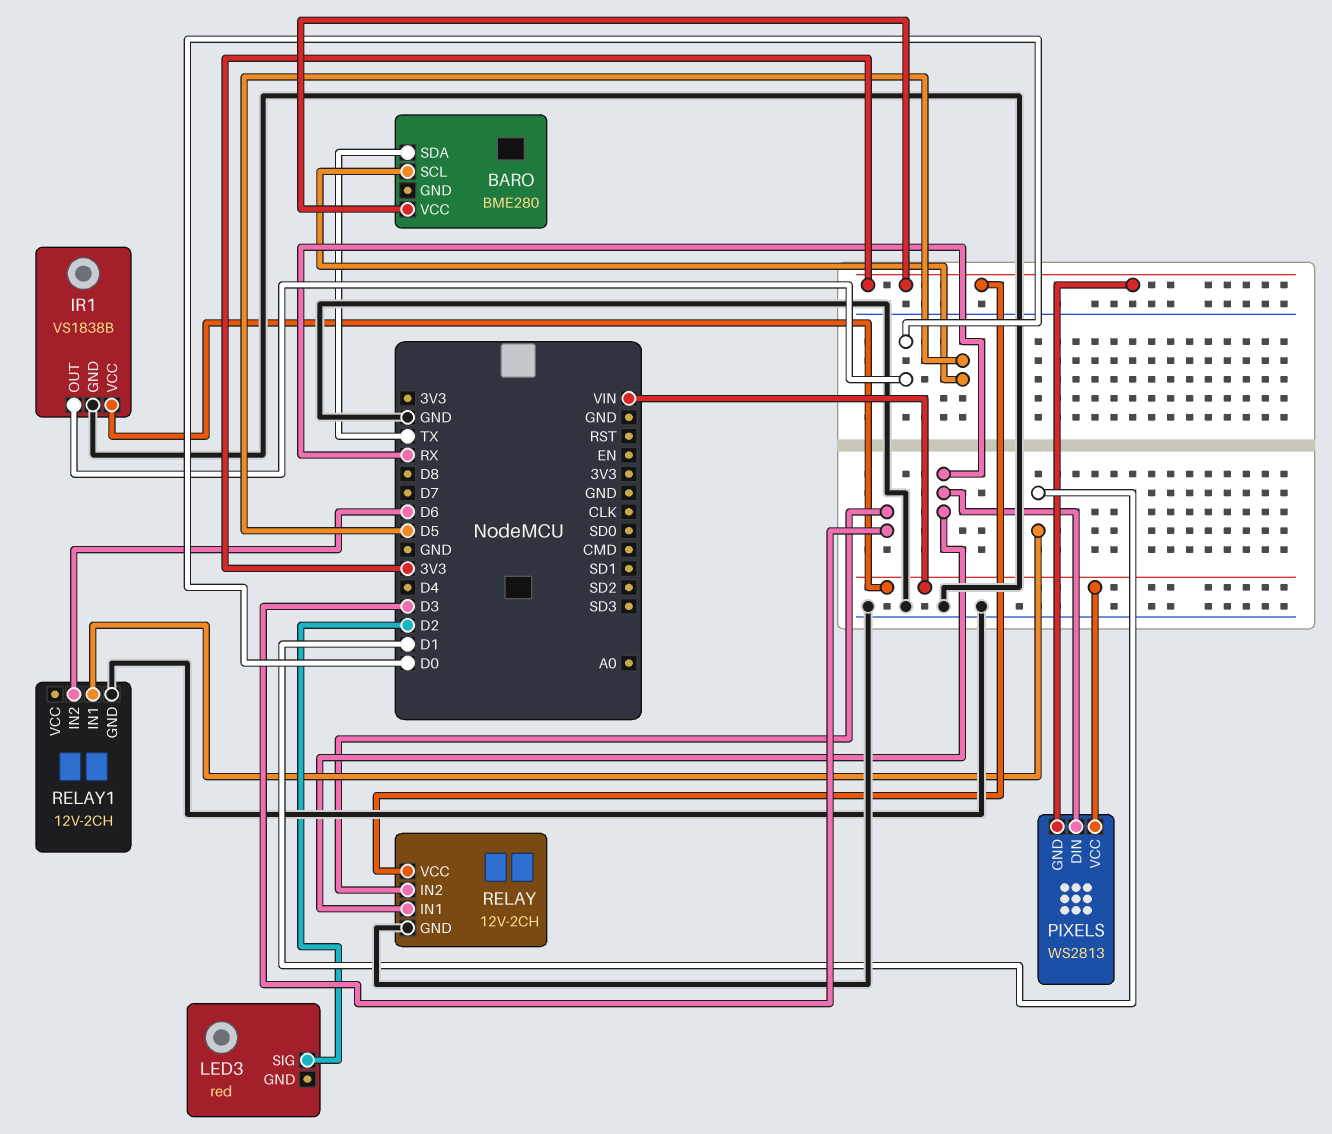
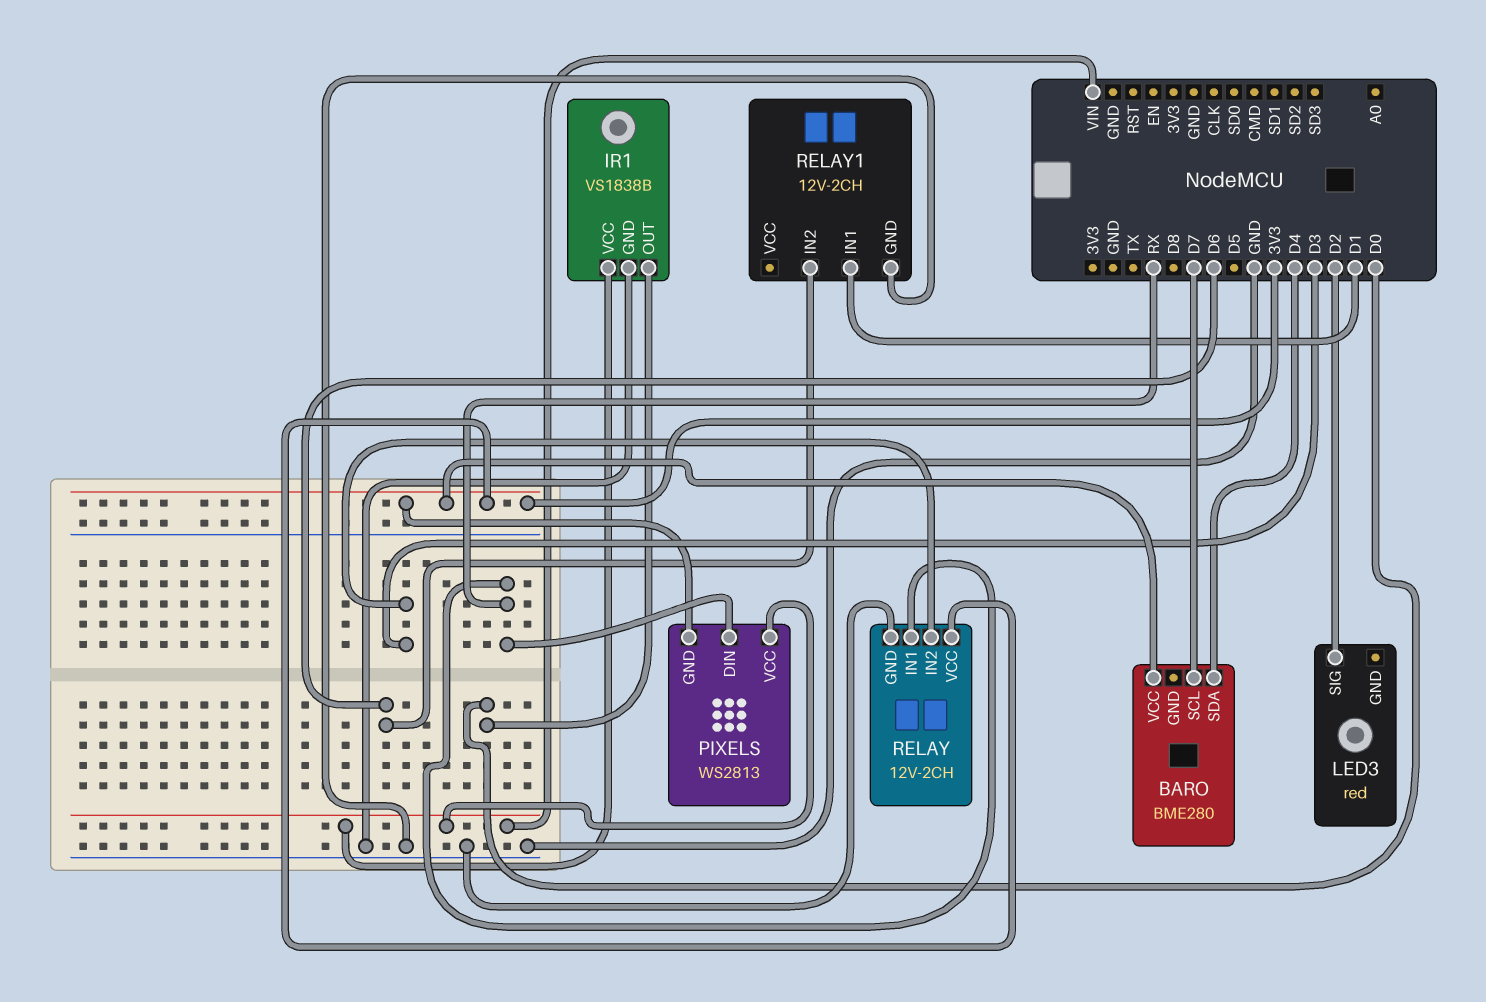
BARO pin SCL: D5 -> D7
BARO pin SDA: TX -> D4

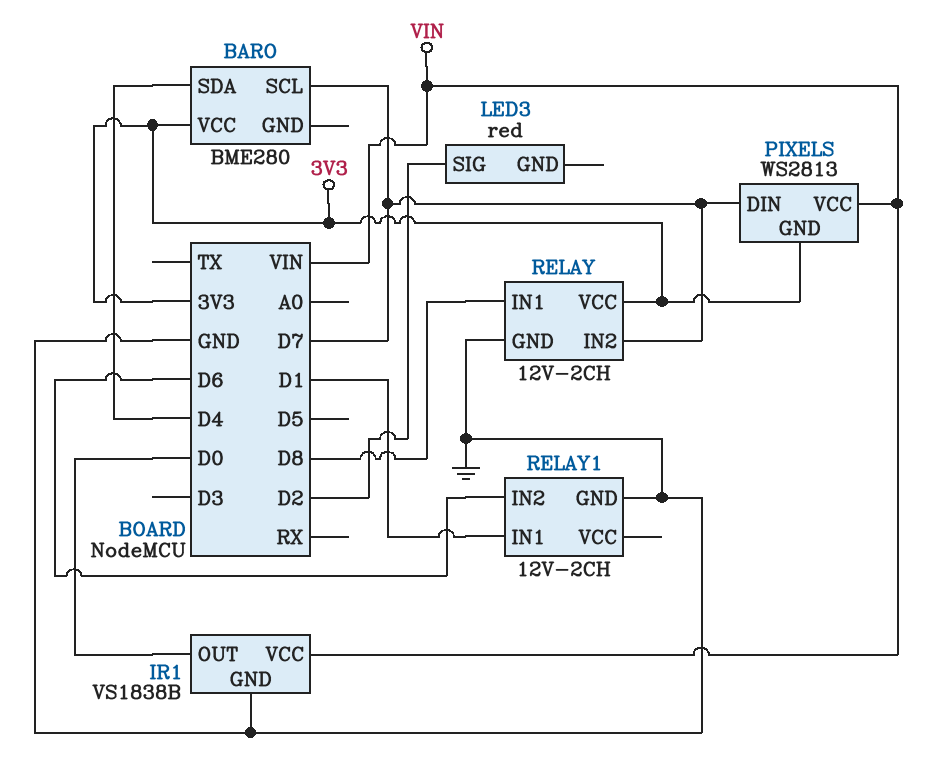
PIXELS pin DIN: RX -> D7
RELAY pin IN1: RX -> D8
RELAY pin IN2: D3 -> D7

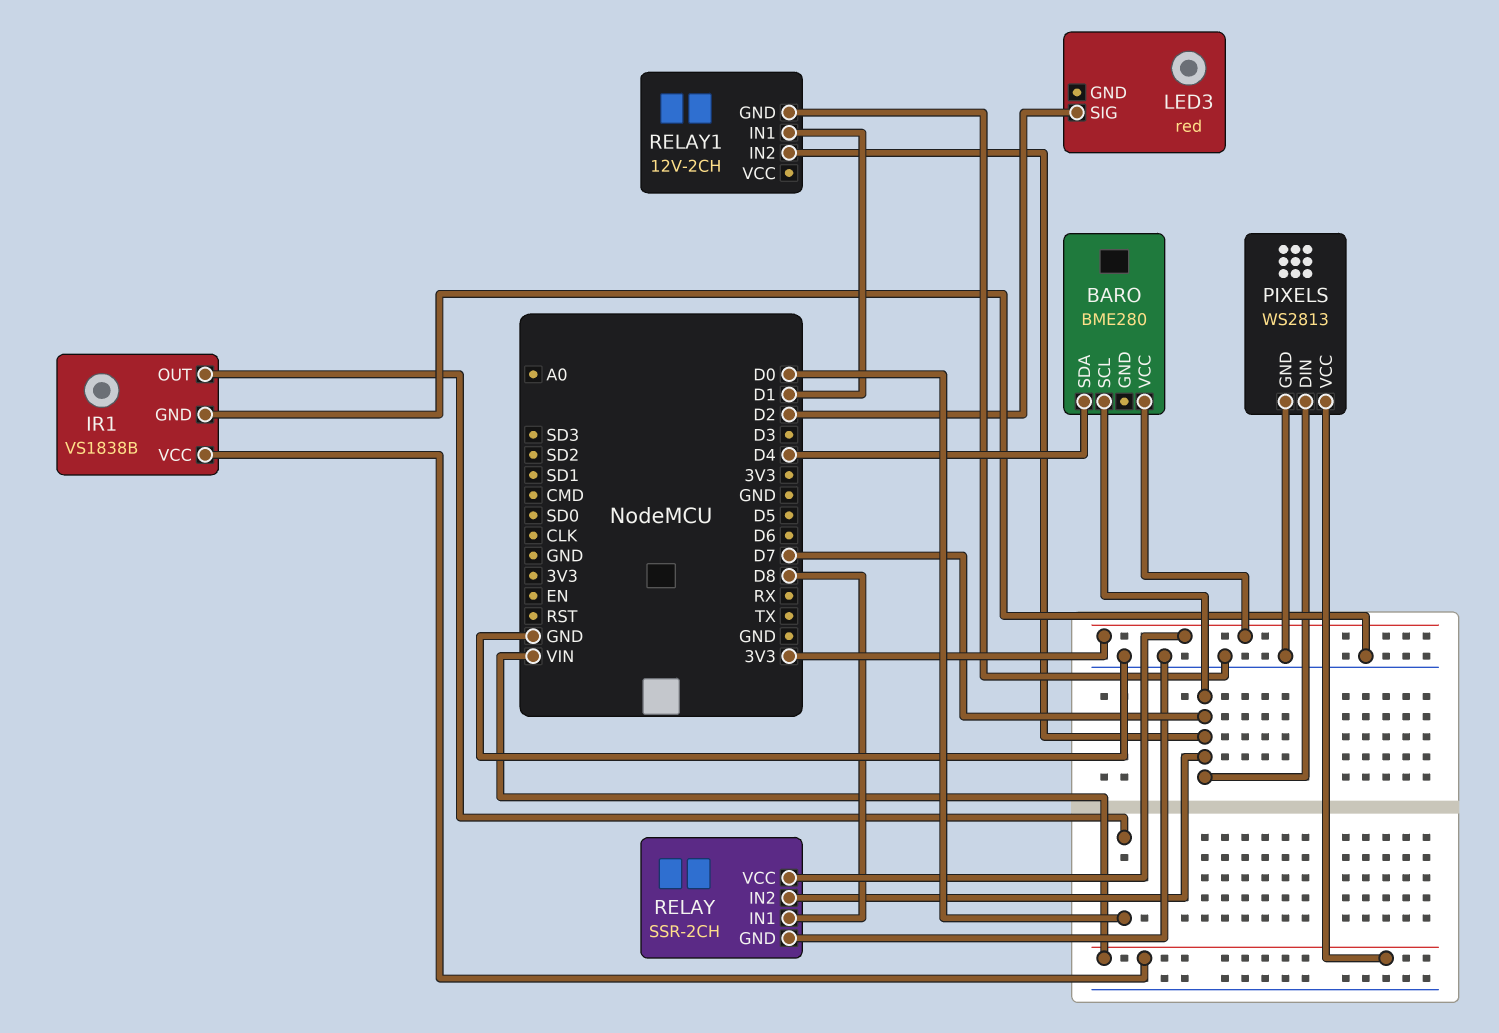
PIXELS pin GND: 3V3 -> GND
RELAY: 12V-2CH -> SSR-2CH
RELAY1 pin IN2: D6 -> D7

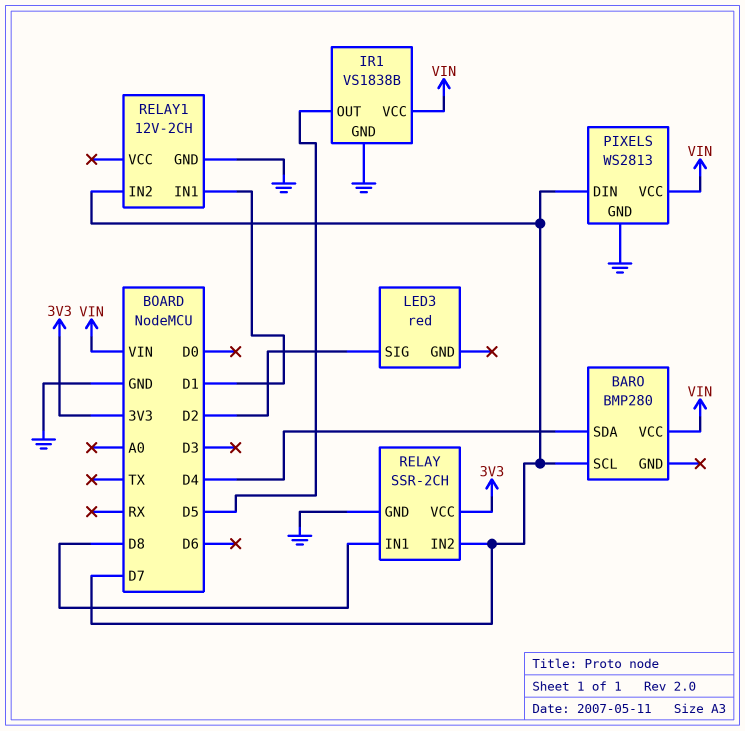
BARO: BME280 -> BMP280
BARO pin VCC: 3V3 -> VIN
IR1 pin OUT: D0 -> D5

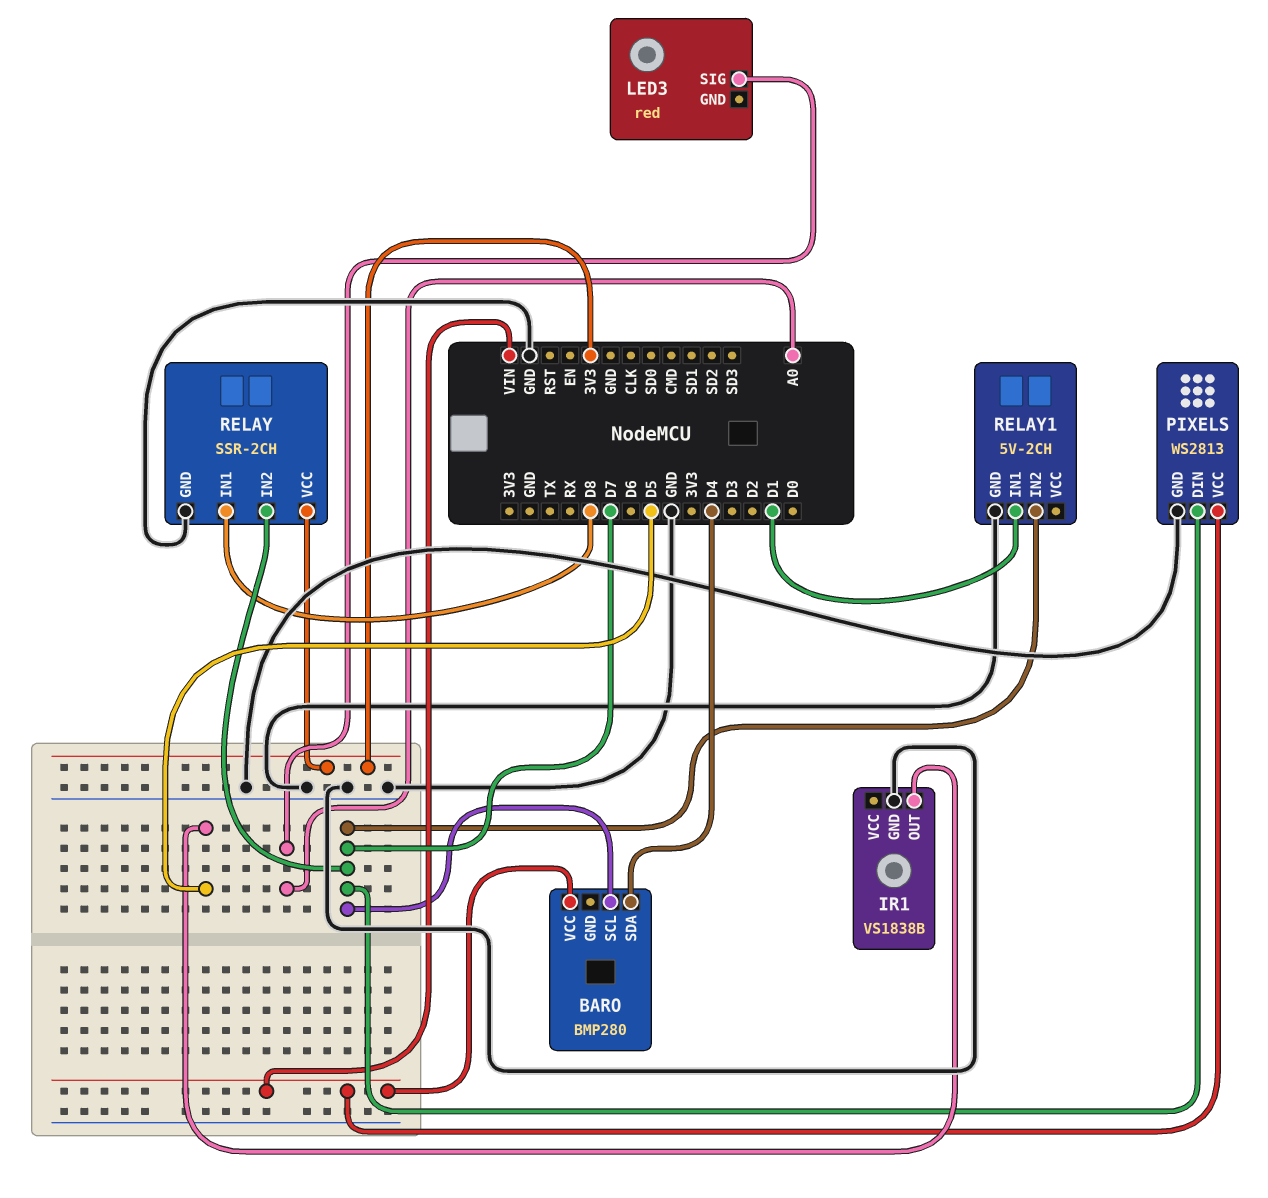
IR1 pin VCC: VIN -> none
LED3 pin SIG: D2 -> A0
RELAY1: 12V-2CH -> 5V-2CH

